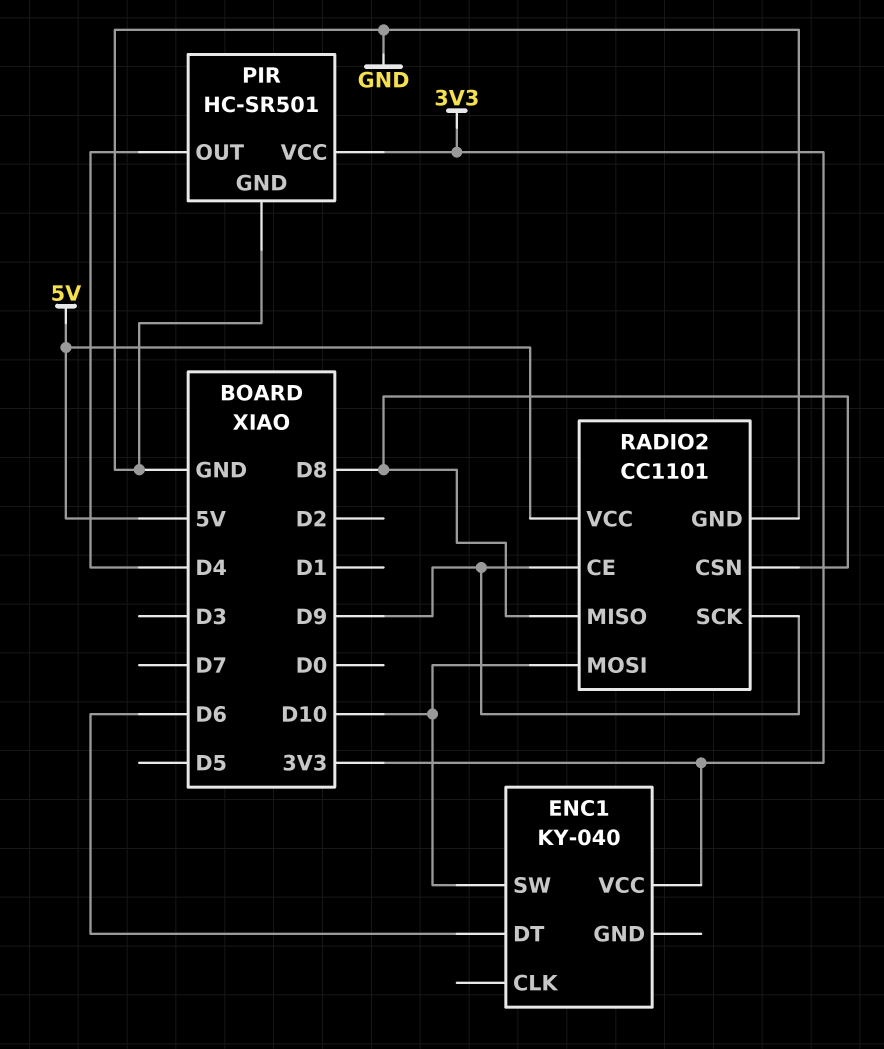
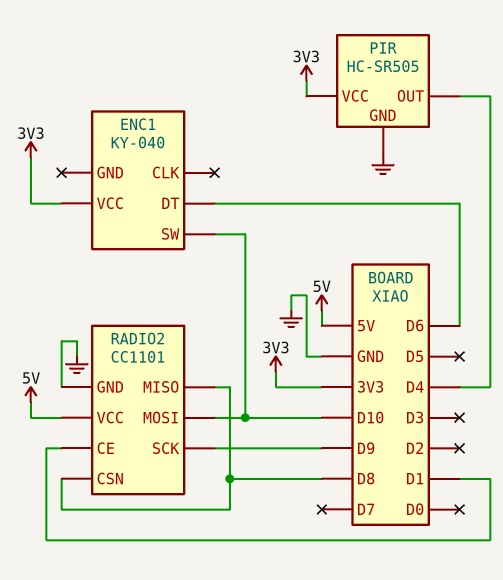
PIR: HC-SR501 -> HC-SR505
RADIO2 pin CE: D9 -> D1

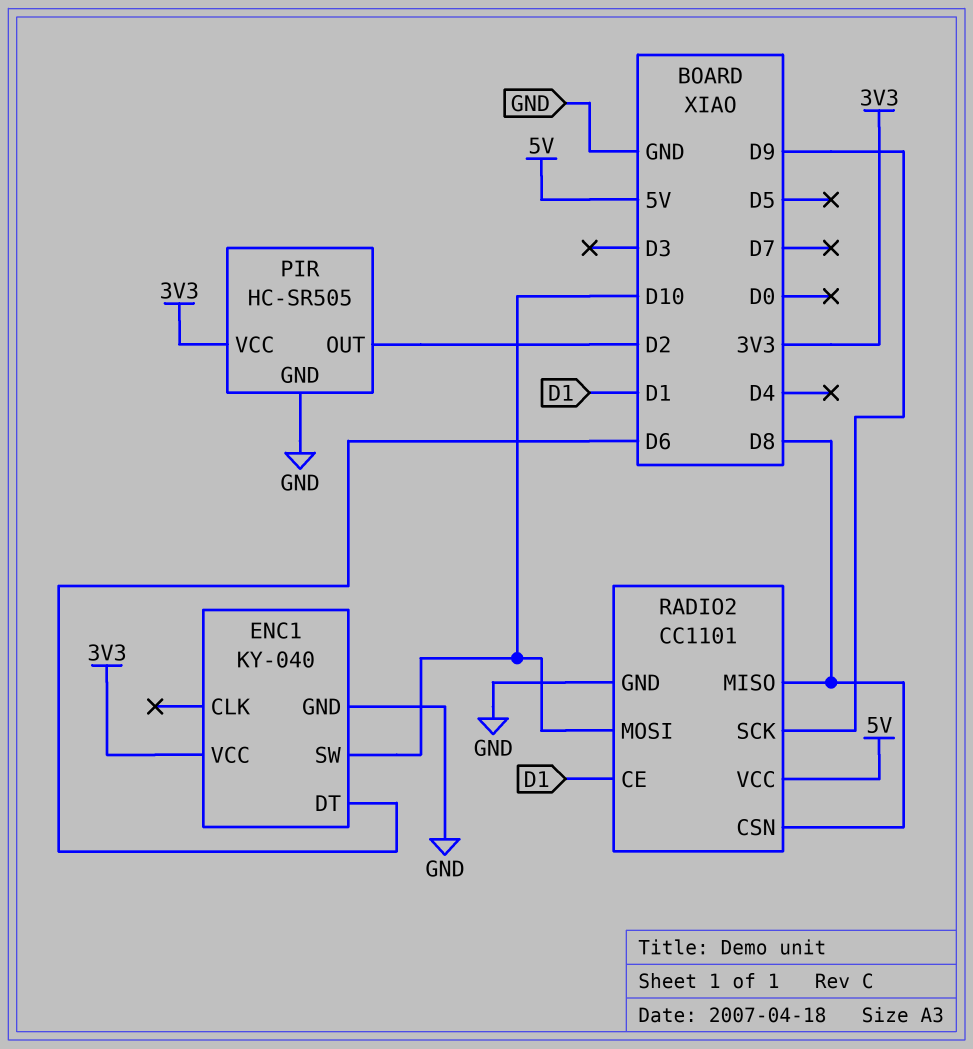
ENC1 pin GND: none -> GND
PIR pin OUT: D4 -> D2

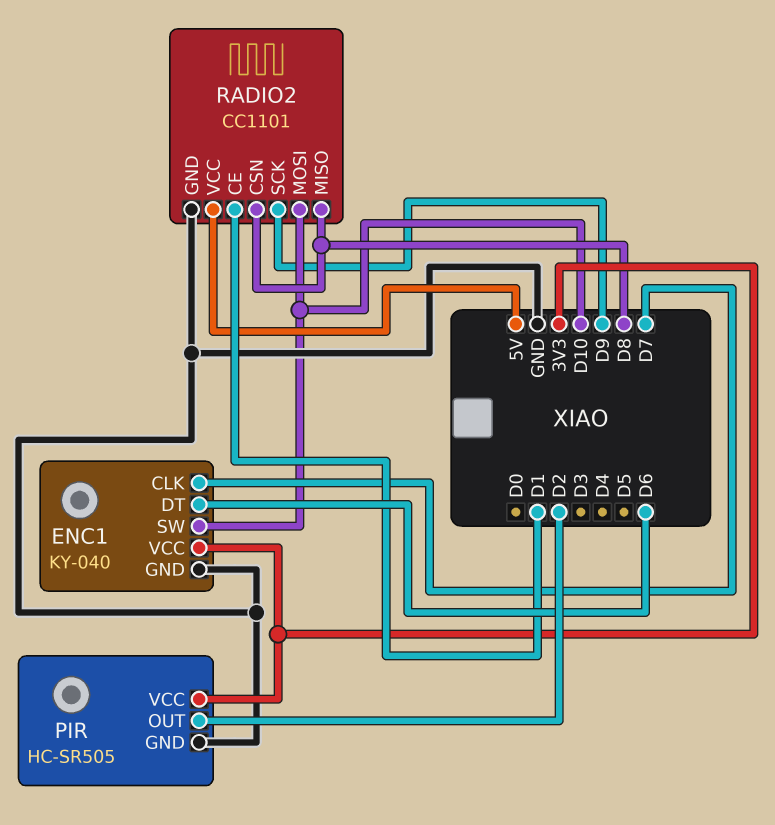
ENC1 pin CLK: none -> D7

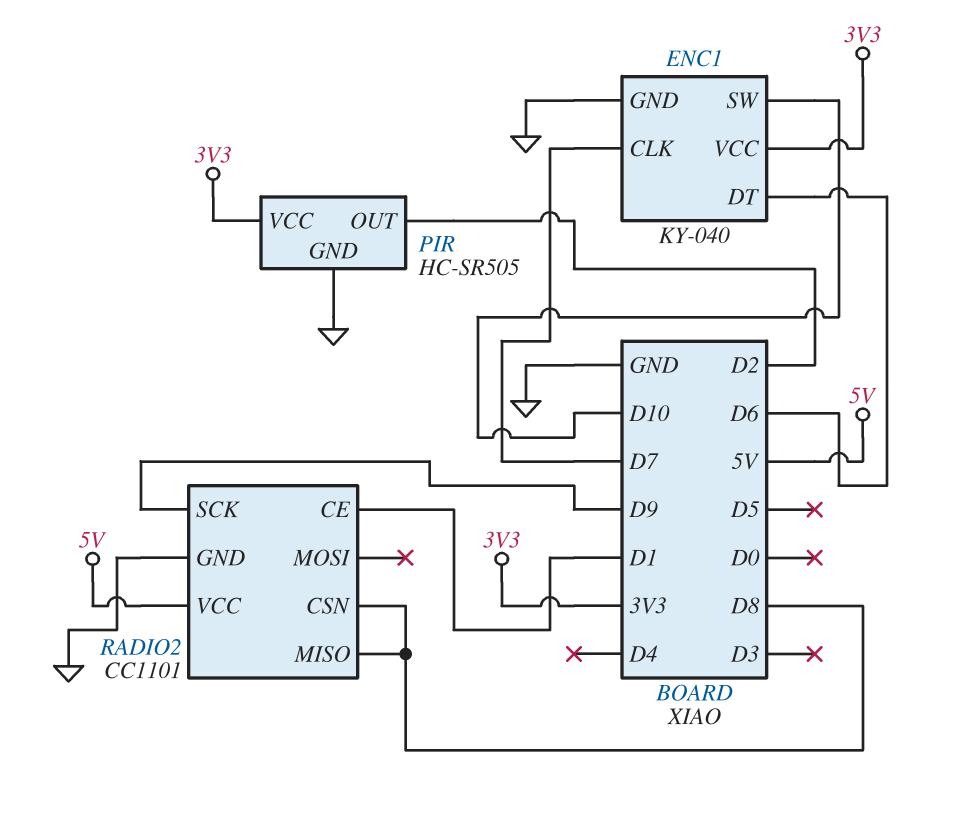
RADIO2 pin MOSI: D10 -> none

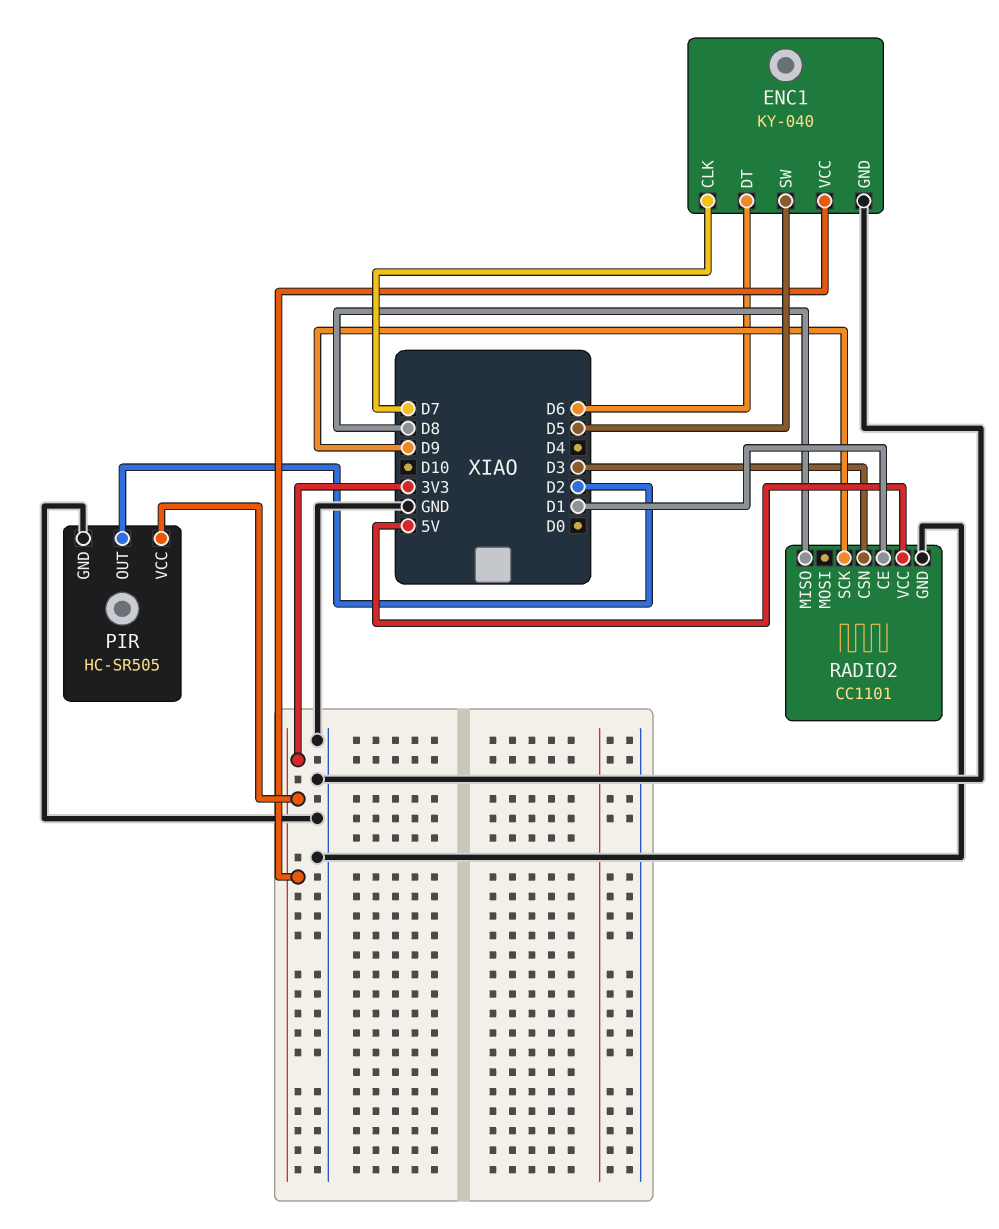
ENC1 pin SW: D10 -> D5
RADIO2 pin CSN: D8 -> D3

